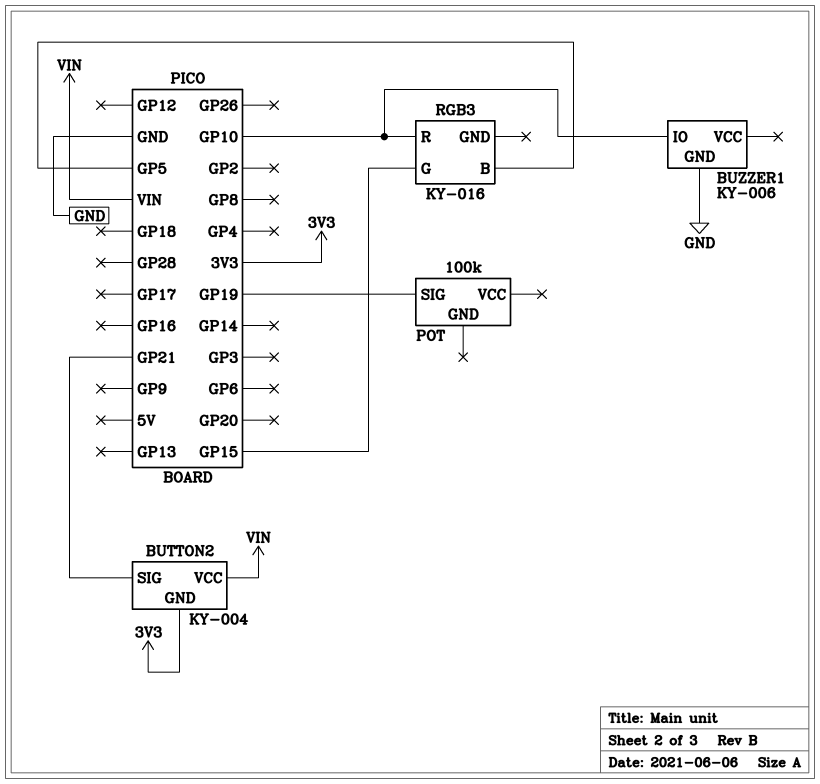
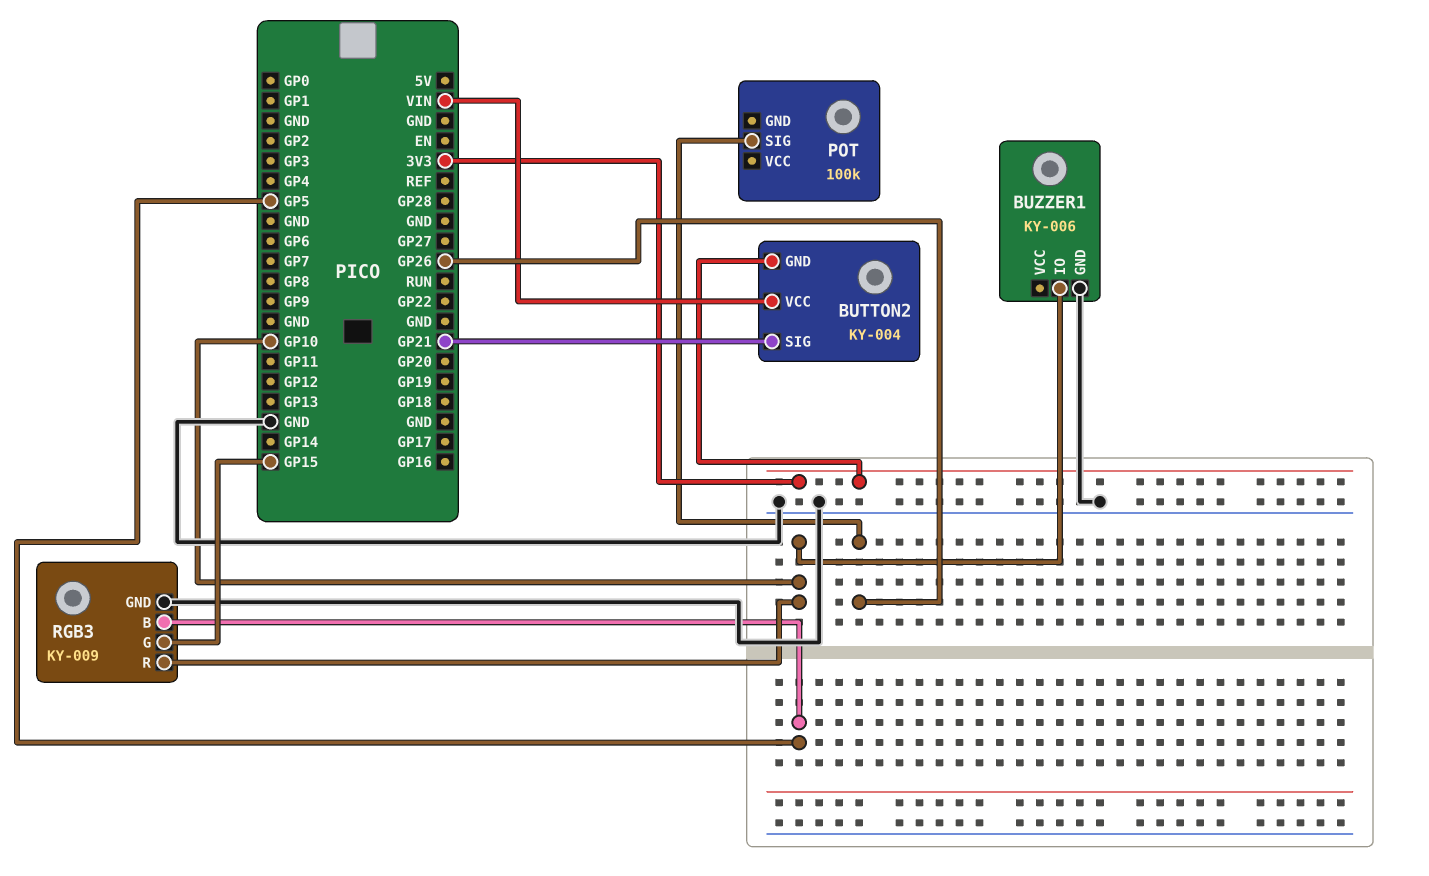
POT pin SIG: GP19 -> GP26
RGB3: KY-016 -> KY-009
RGB3 pin GND: none -> GND

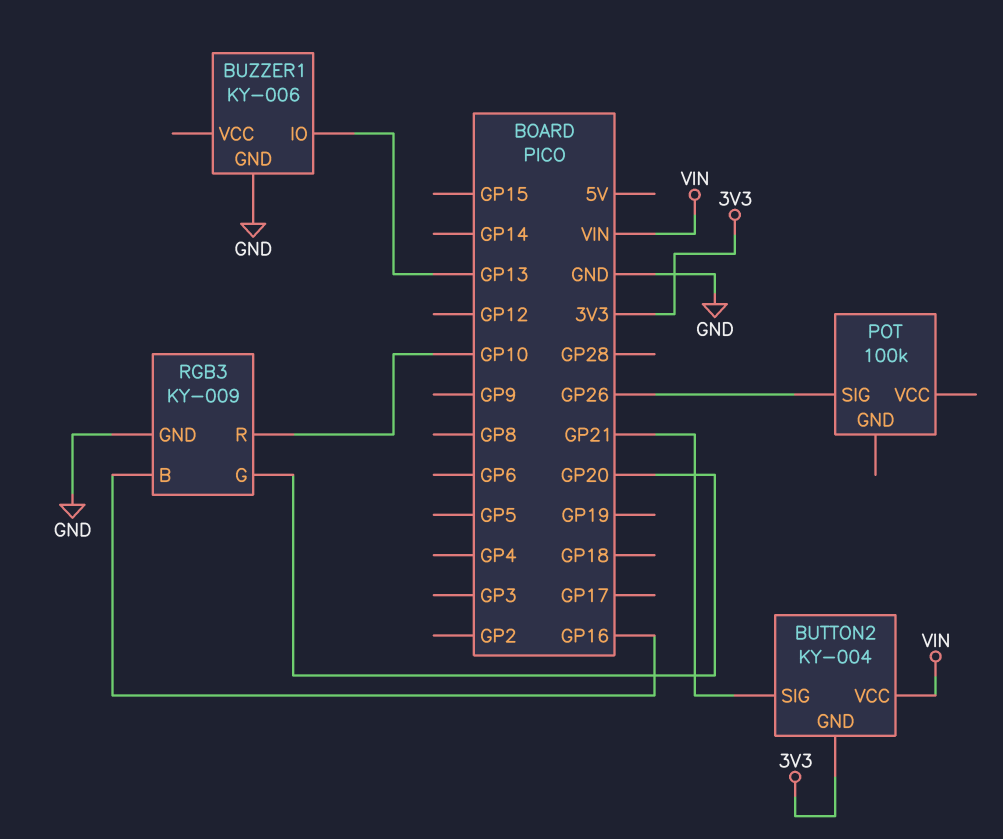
BUZZER1 pin IO: GP10 -> GP13
RGB3 pin B: GP5 -> GP16
RGB3 pin G: GP15 -> GP20

